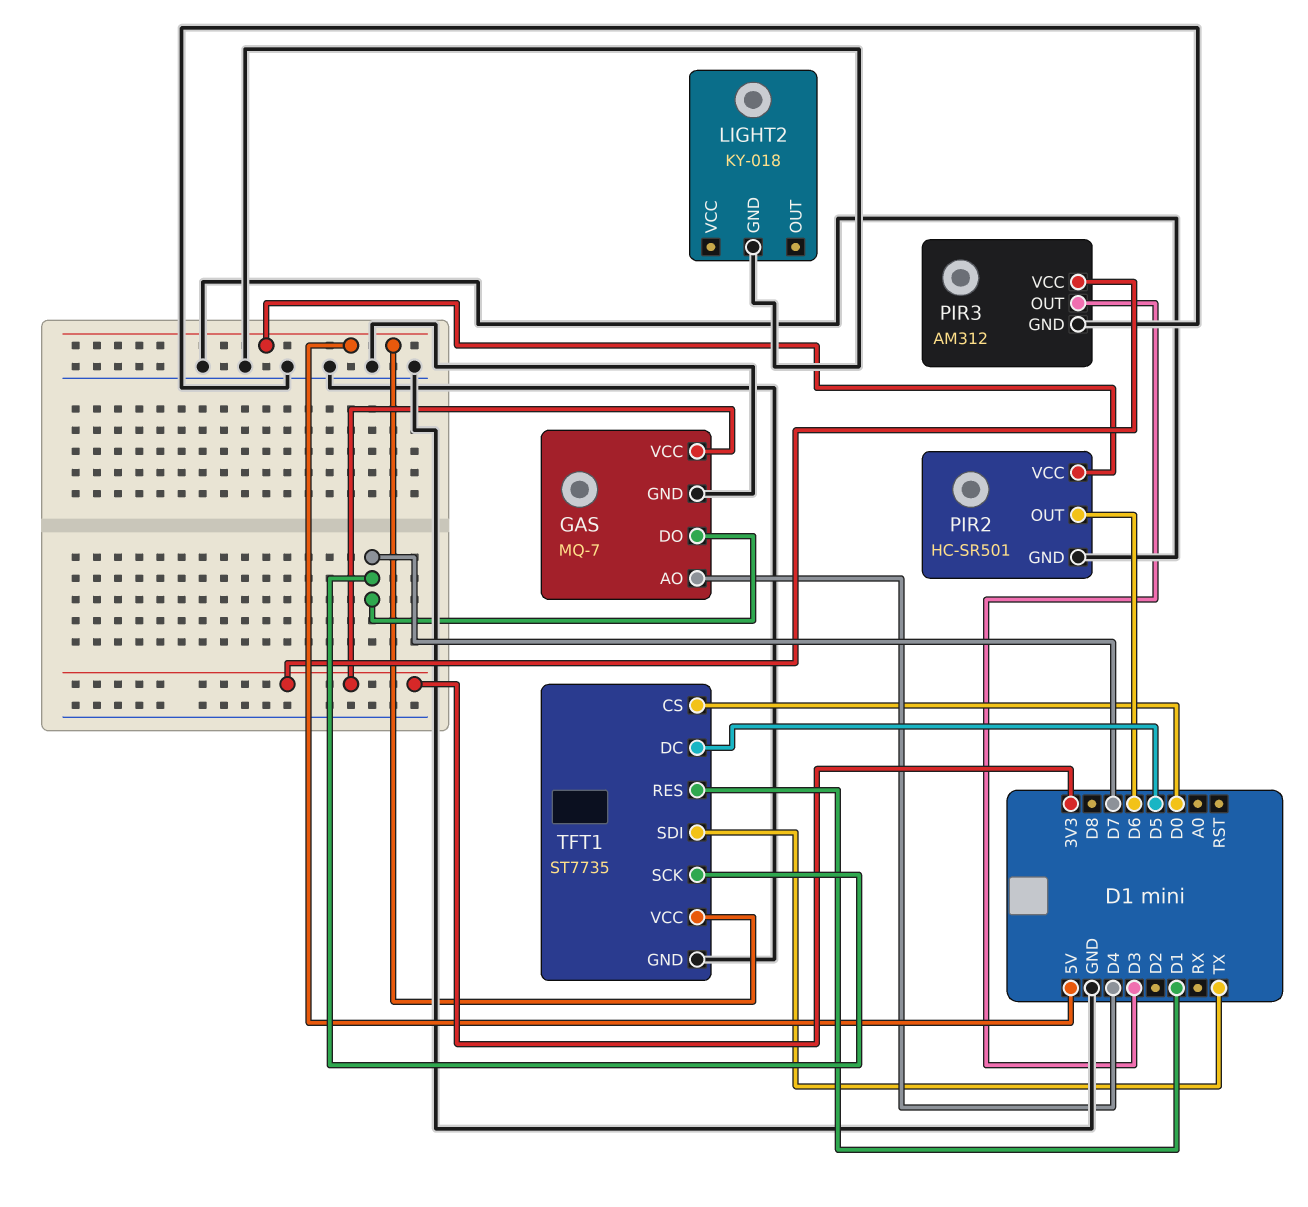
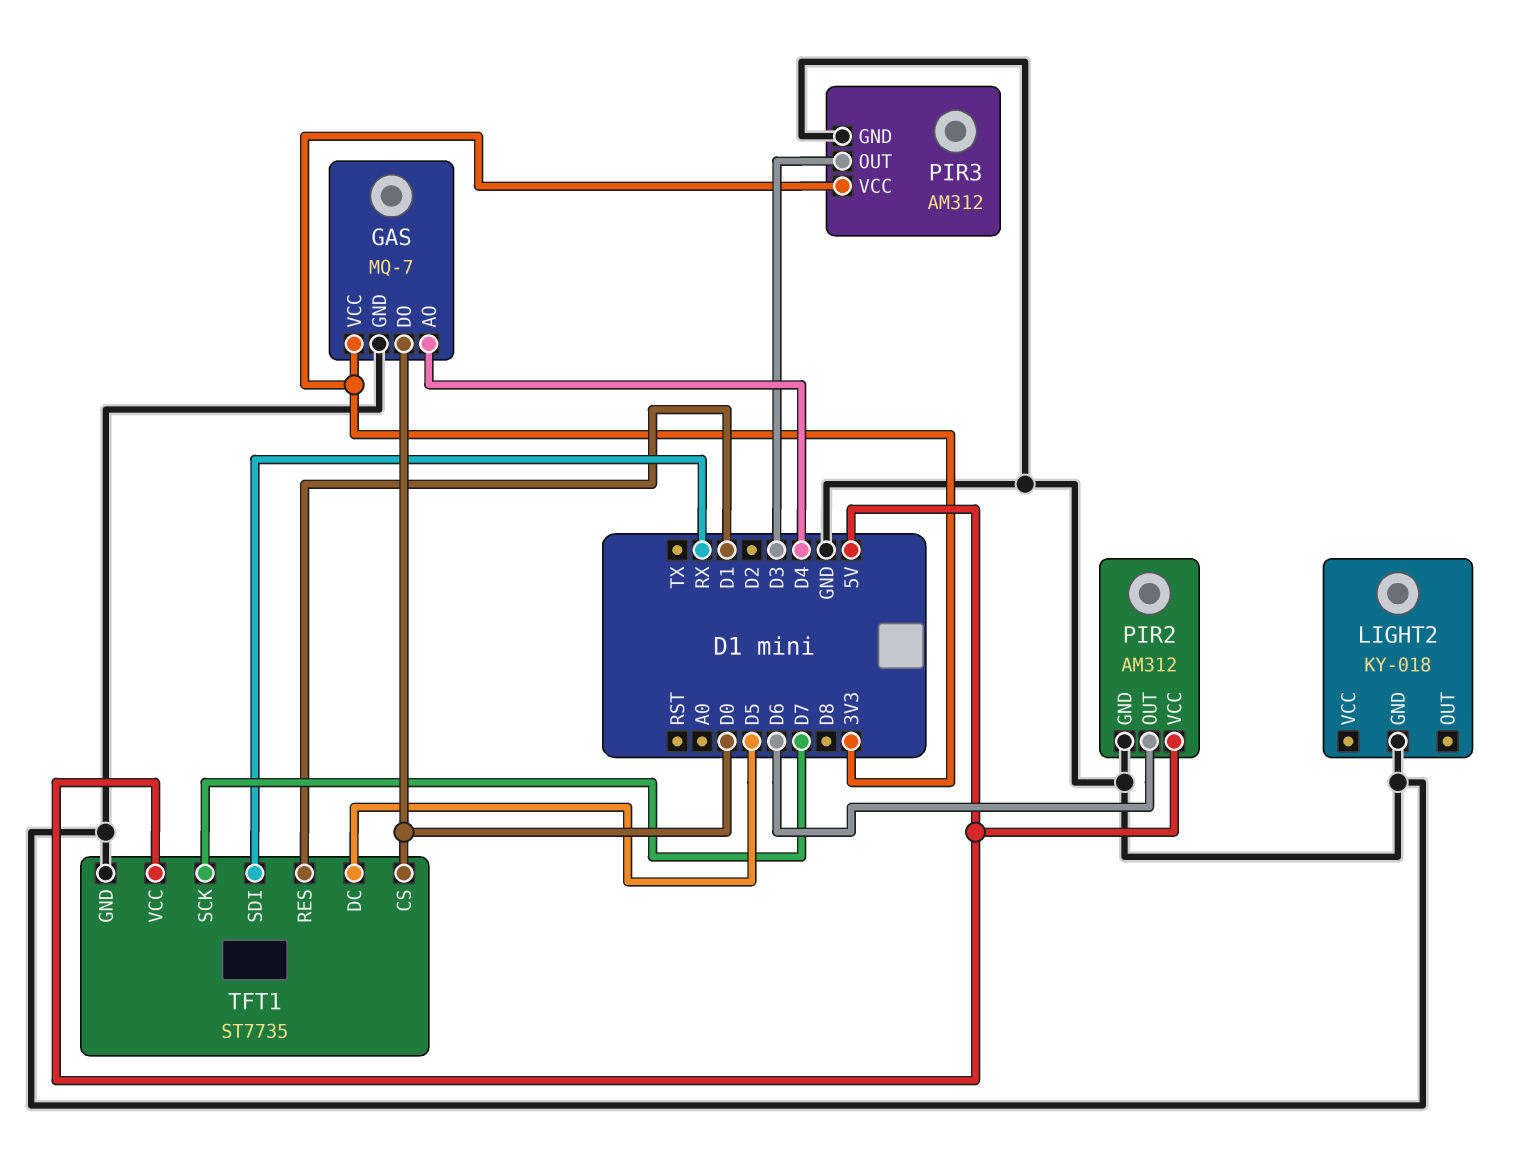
GAS pin DO: D7 -> D0
PIR2: HC-SR501 -> AM312
TFT1 pin SDI: TX -> RX

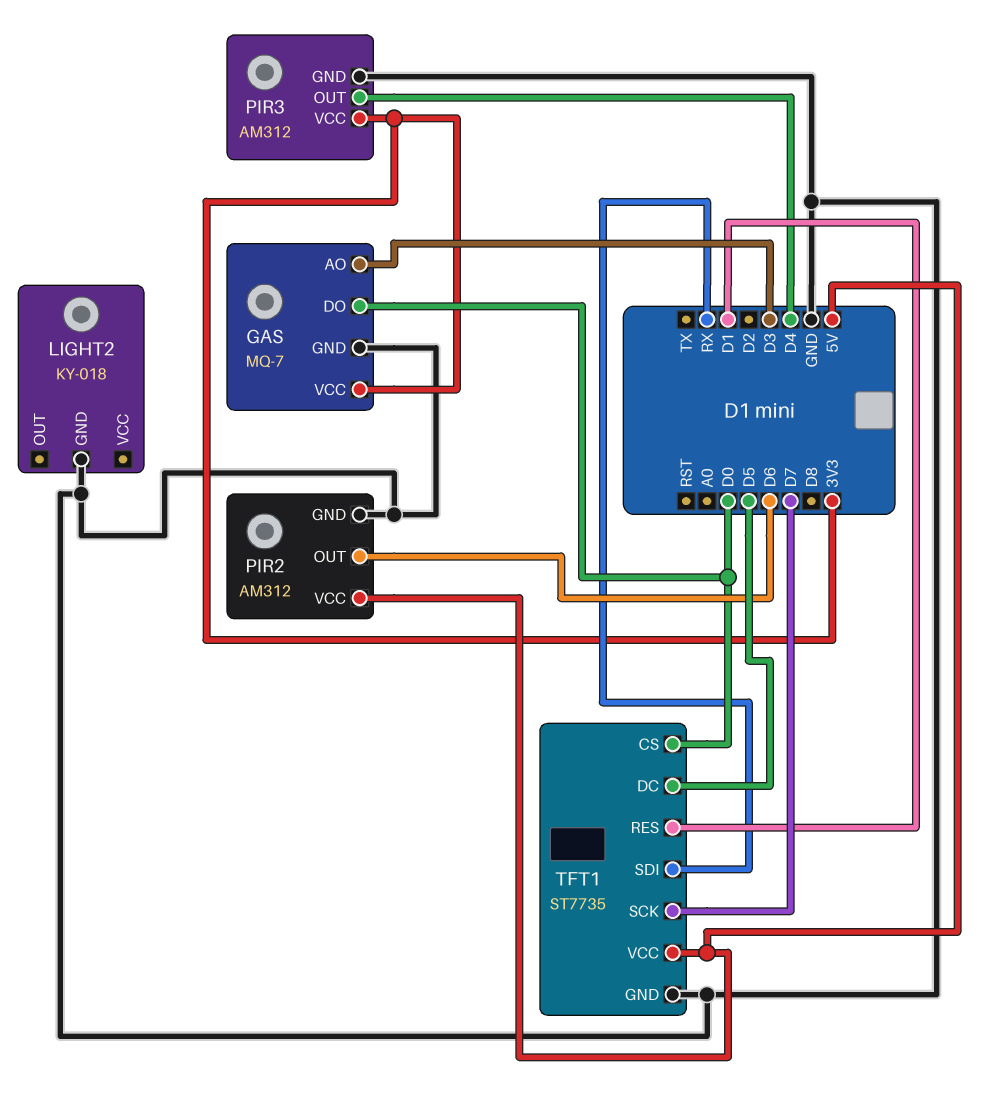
GAS pin AO: D4 -> D3
PIR3 pin OUT: D3 -> D4

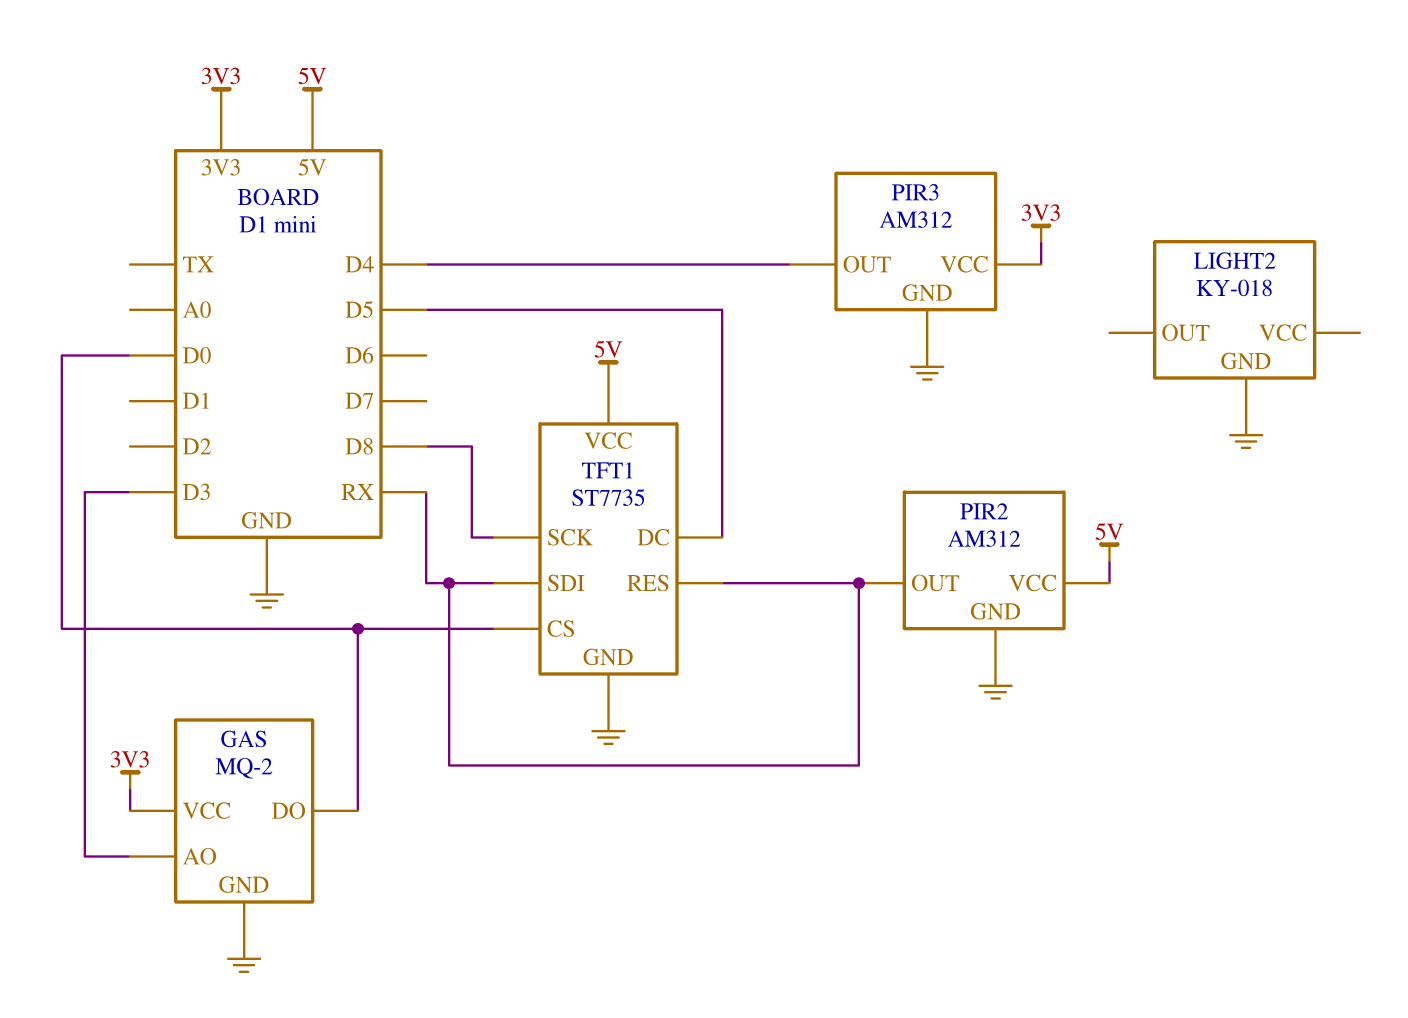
GAS: MQ-7 -> MQ-2
PIR2 pin OUT: D6 -> RX
TFT1 pin RES: D1 -> RX
TFT1 pin SCK: D7 -> D8

